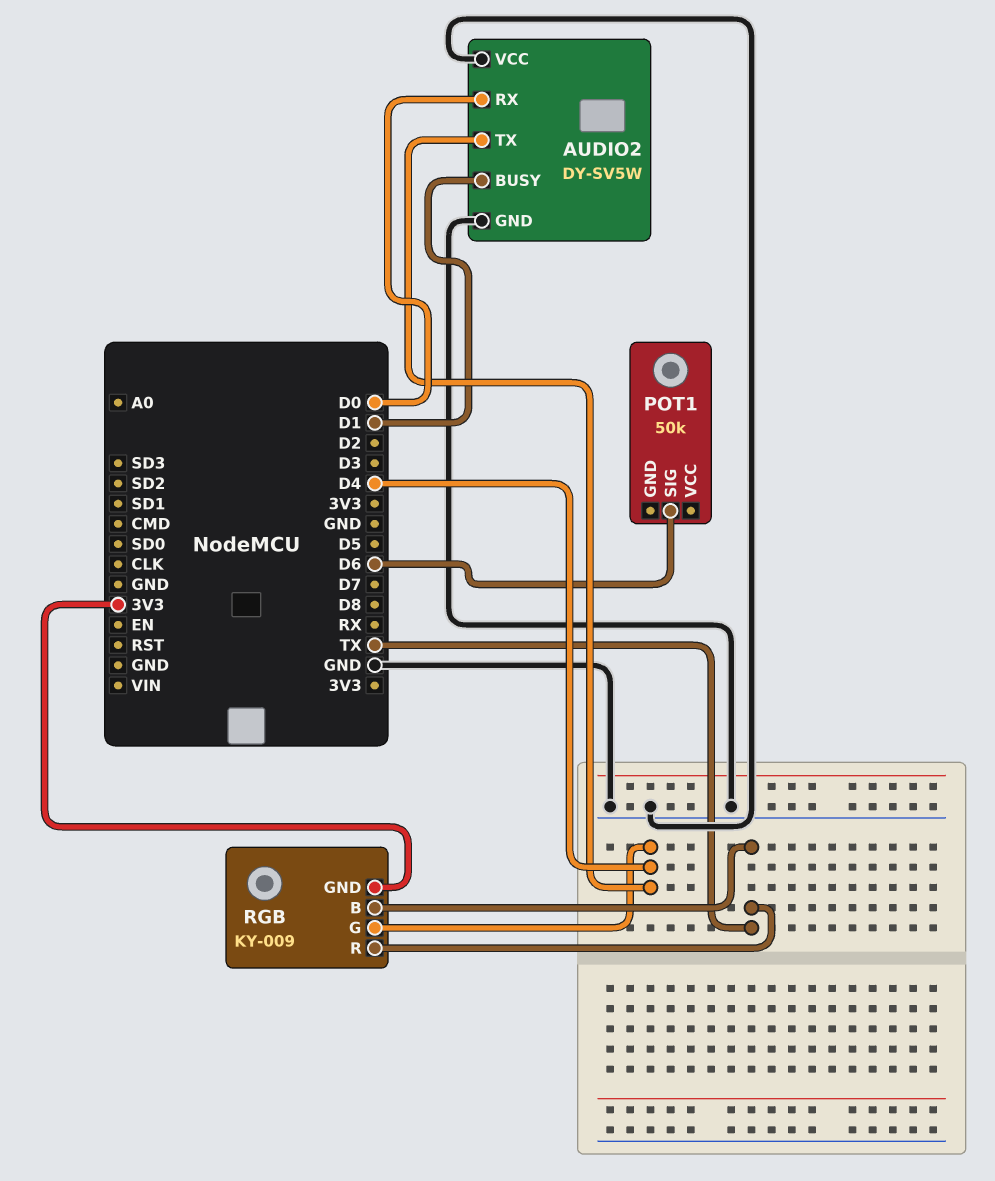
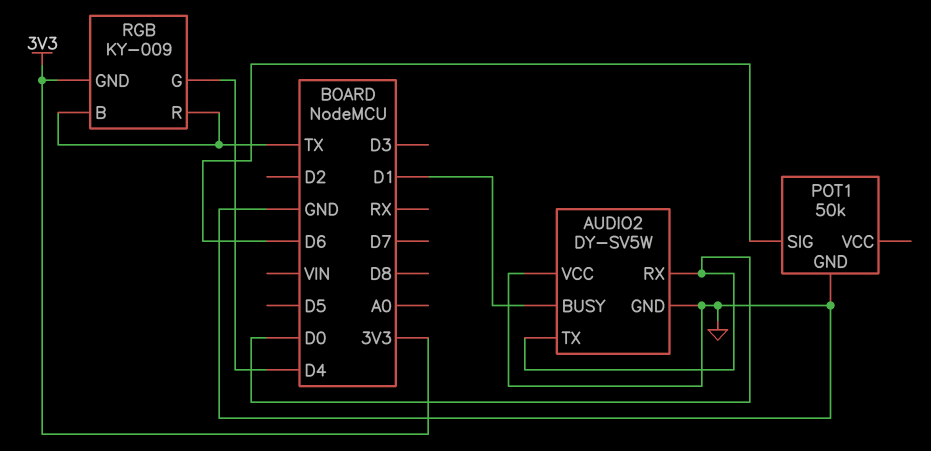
AUDIO2 pin TX: D4 -> D0
POT1 pin GND: none -> GND

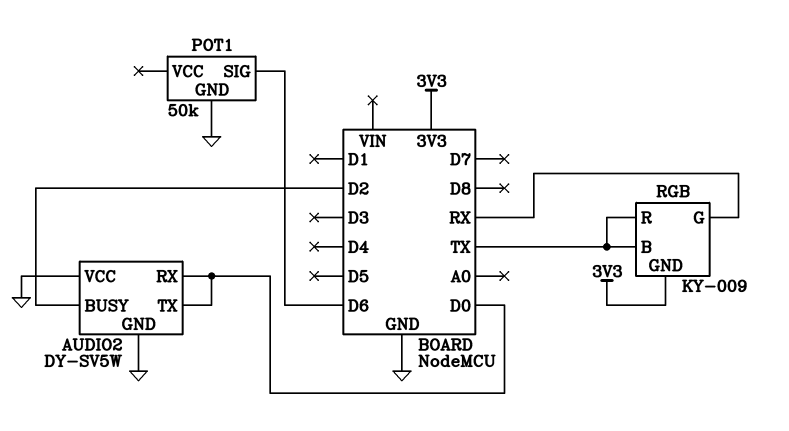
AUDIO2 pin BUSY: D1 -> D2
RGB pin G: D4 -> RX

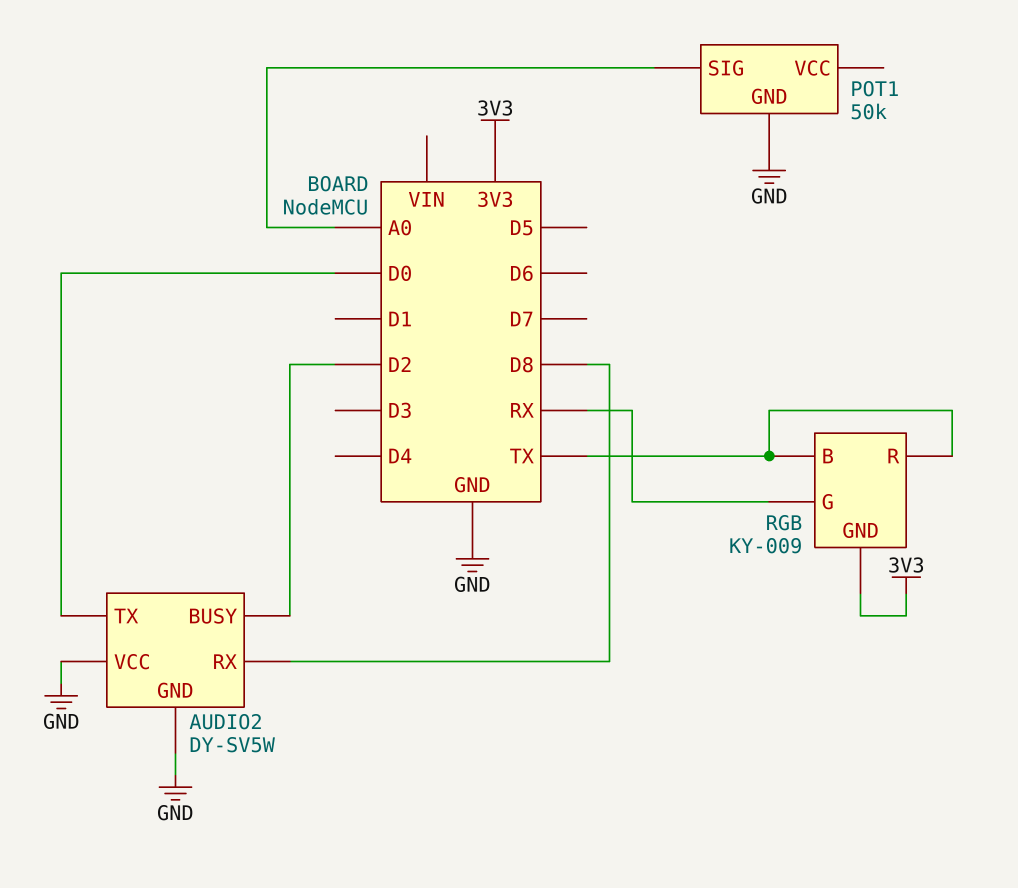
AUDIO2 pin RX: D0 -> D8
POT1 pin SIG: D6 -> A0

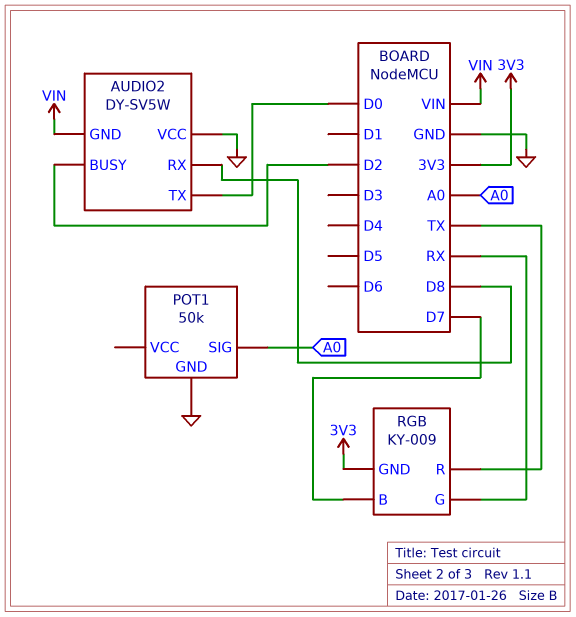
AUDIO2 pin GND: GND -> VIN
RGB pin B: TX -> D7

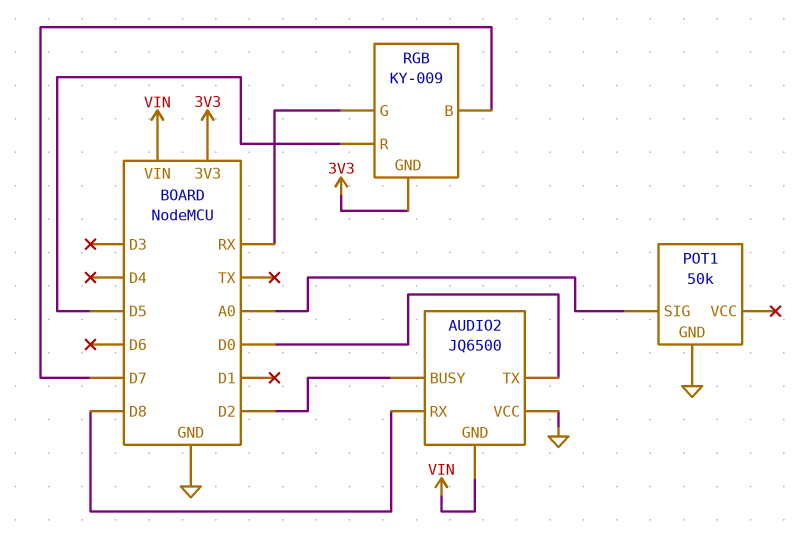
AUDIO2: DY-SV5W -> JQ6500
RGB pin R: TX -> D5

